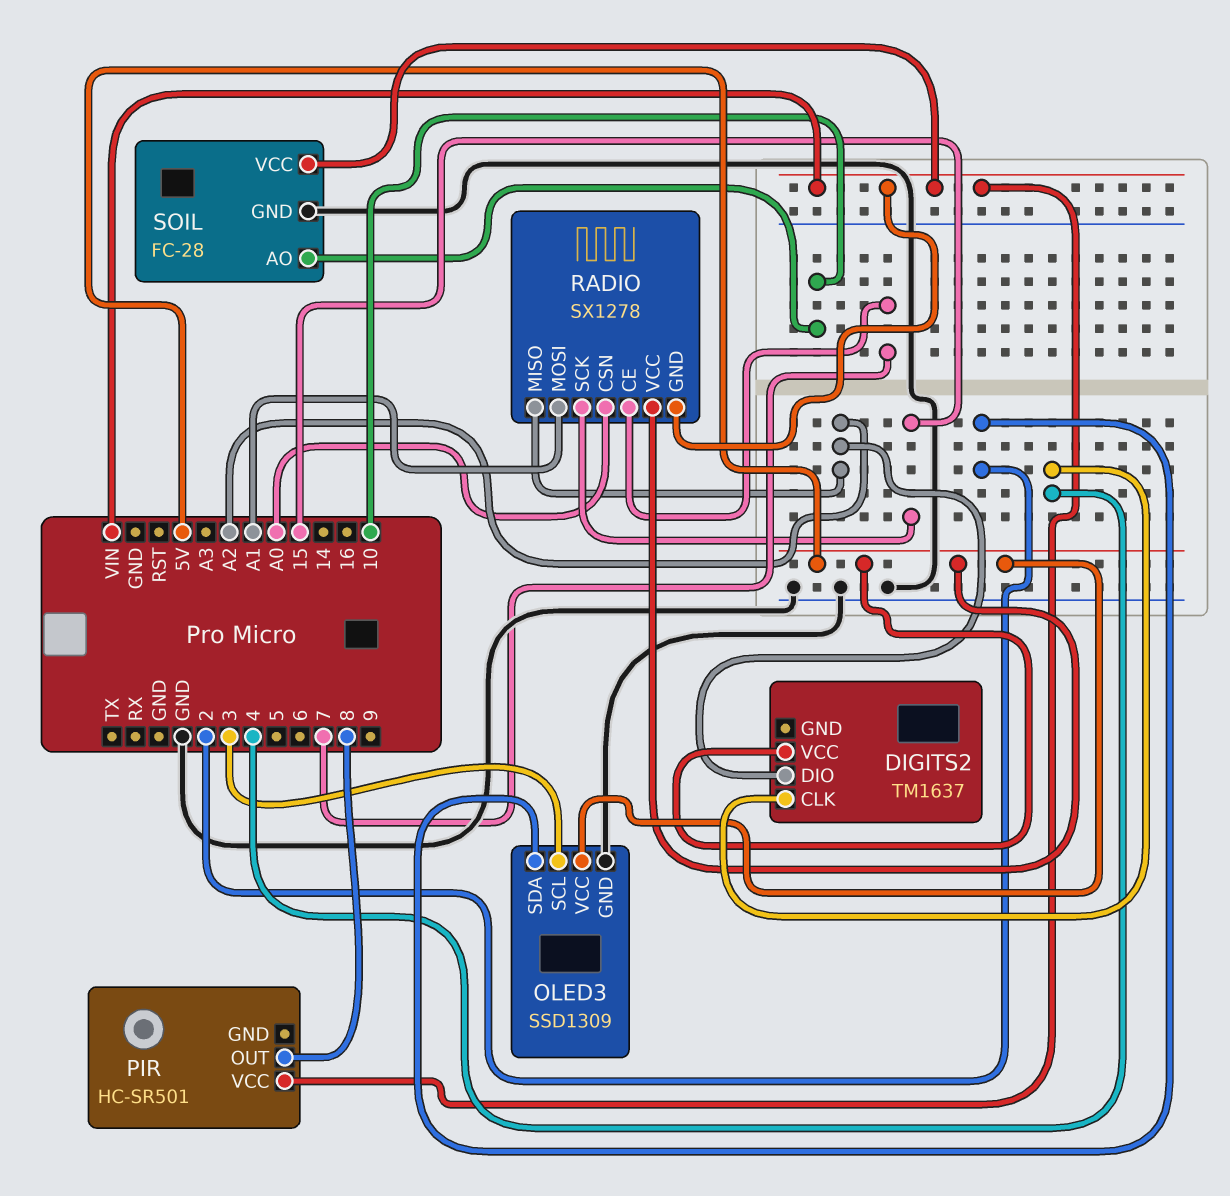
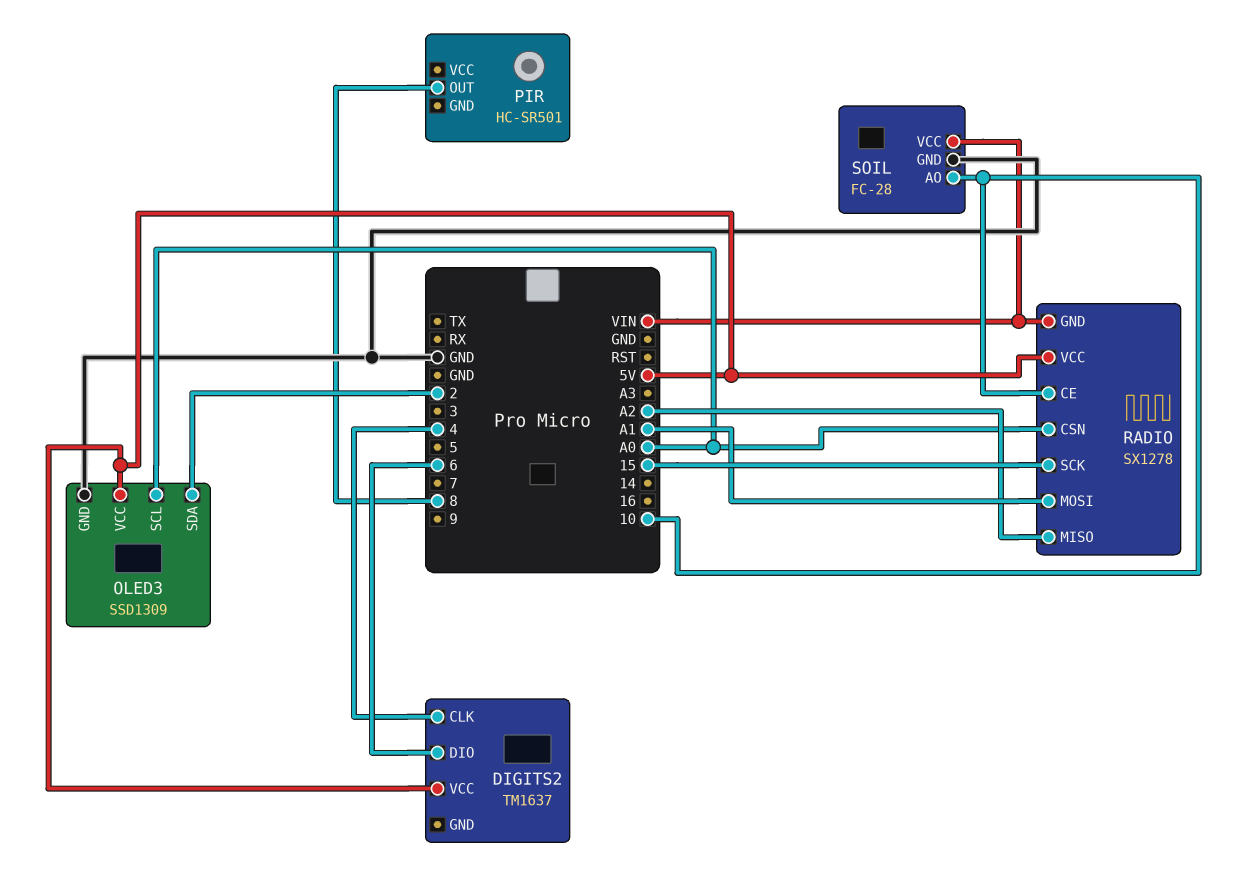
DIGITS2 pin DIO: A2 -> 6
OLED3 pin SCL: 3 -> A0
PIR pin VCC: VIN -> none
RADIO pin CE: 7 -> 10

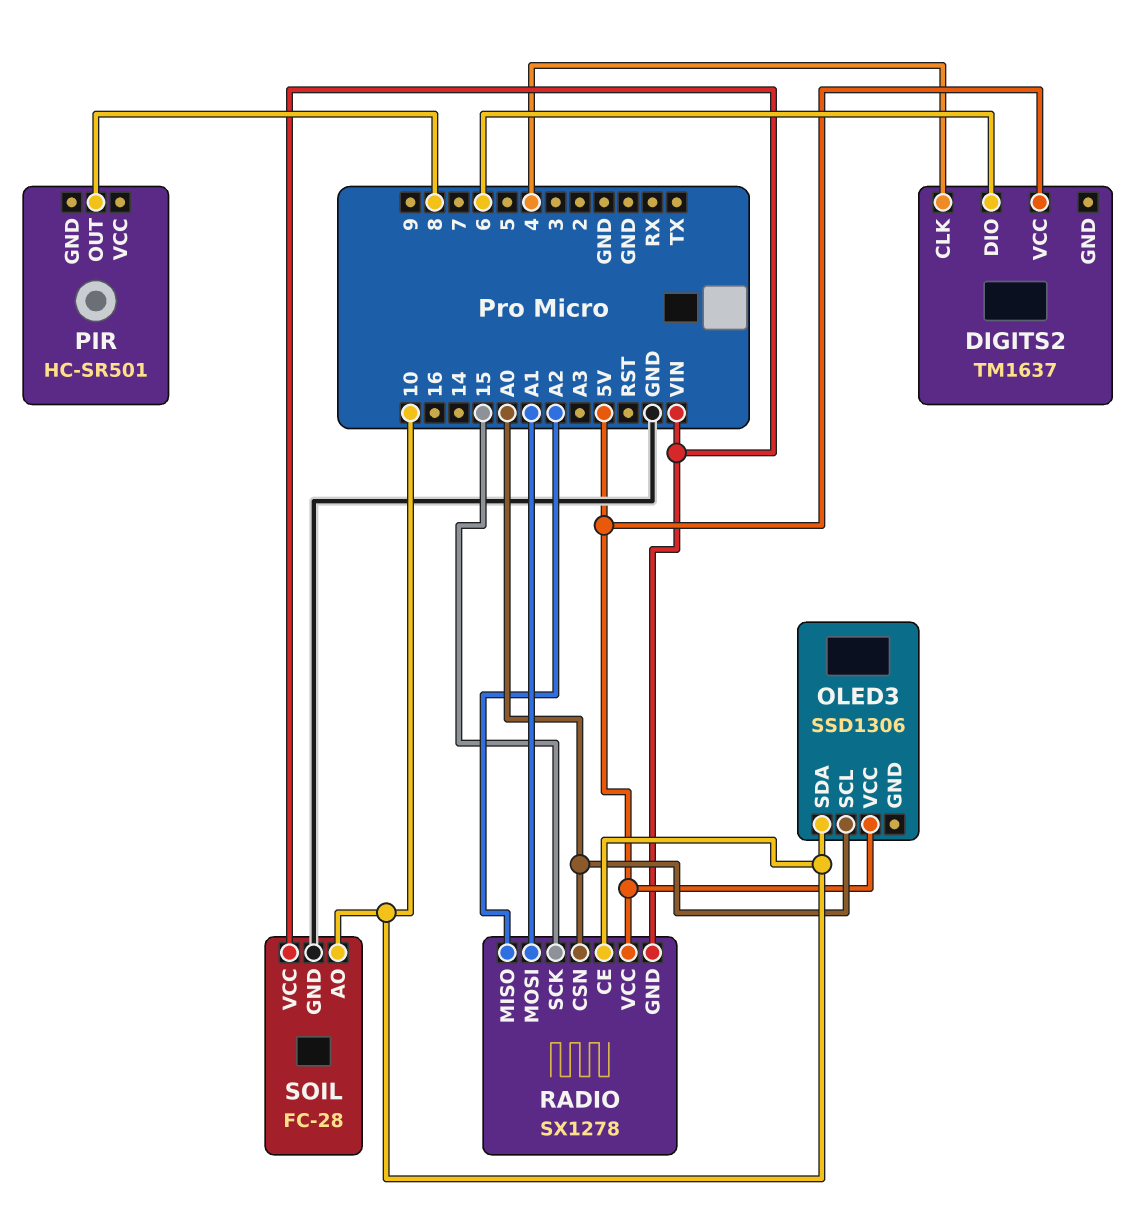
OLED3: SSD1309 -> SSD1306
OLED3 pin GND: GND -> none
OLED3 pin SDA: 2 -> 10

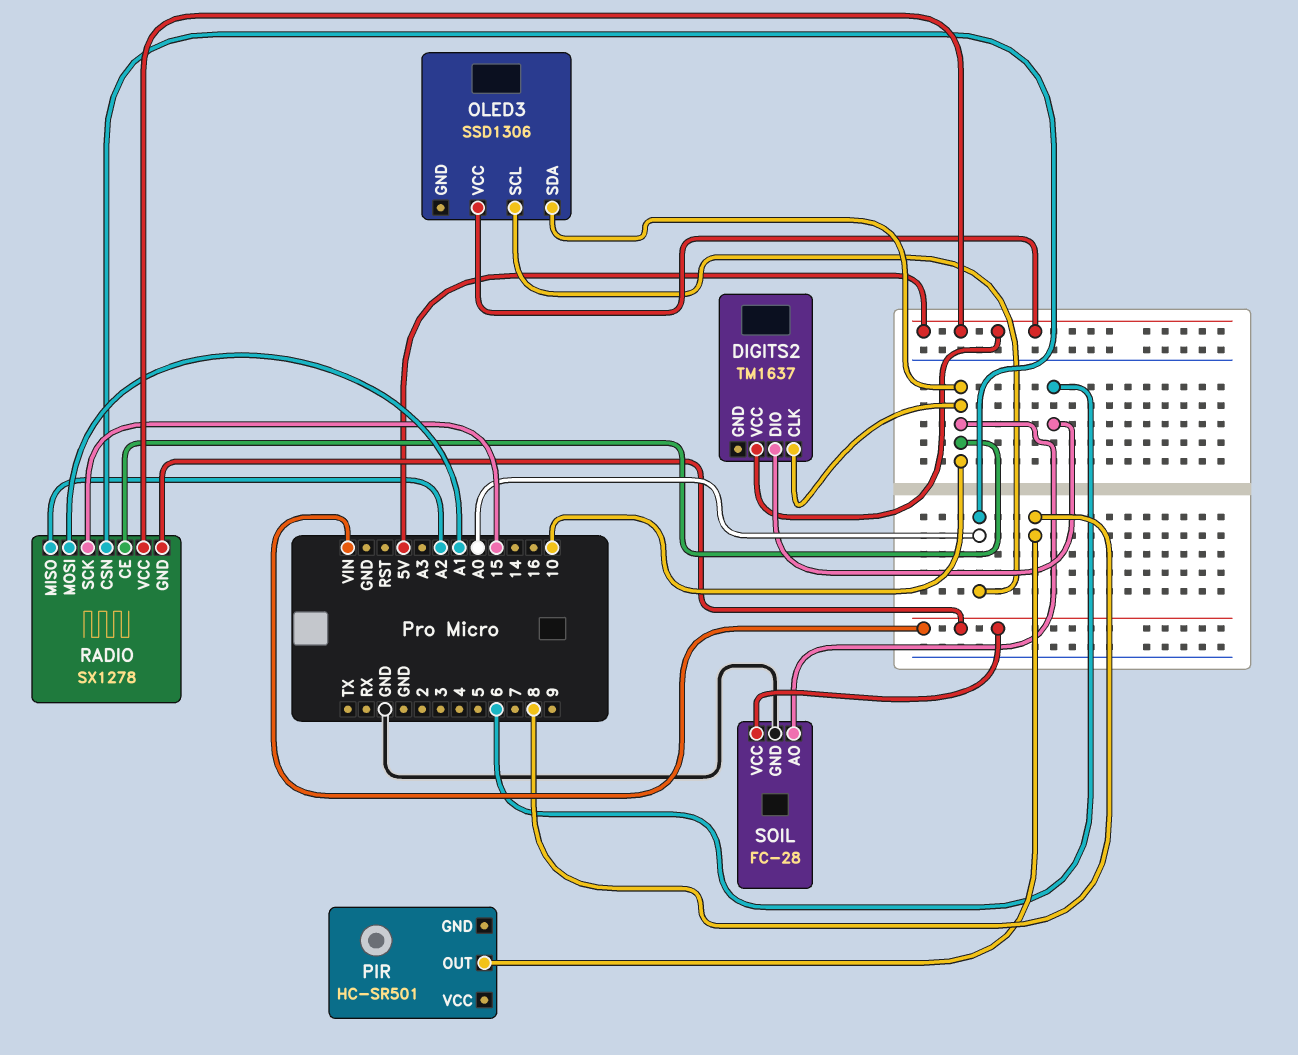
DIGITS2 pin CLK: 4 -> 10

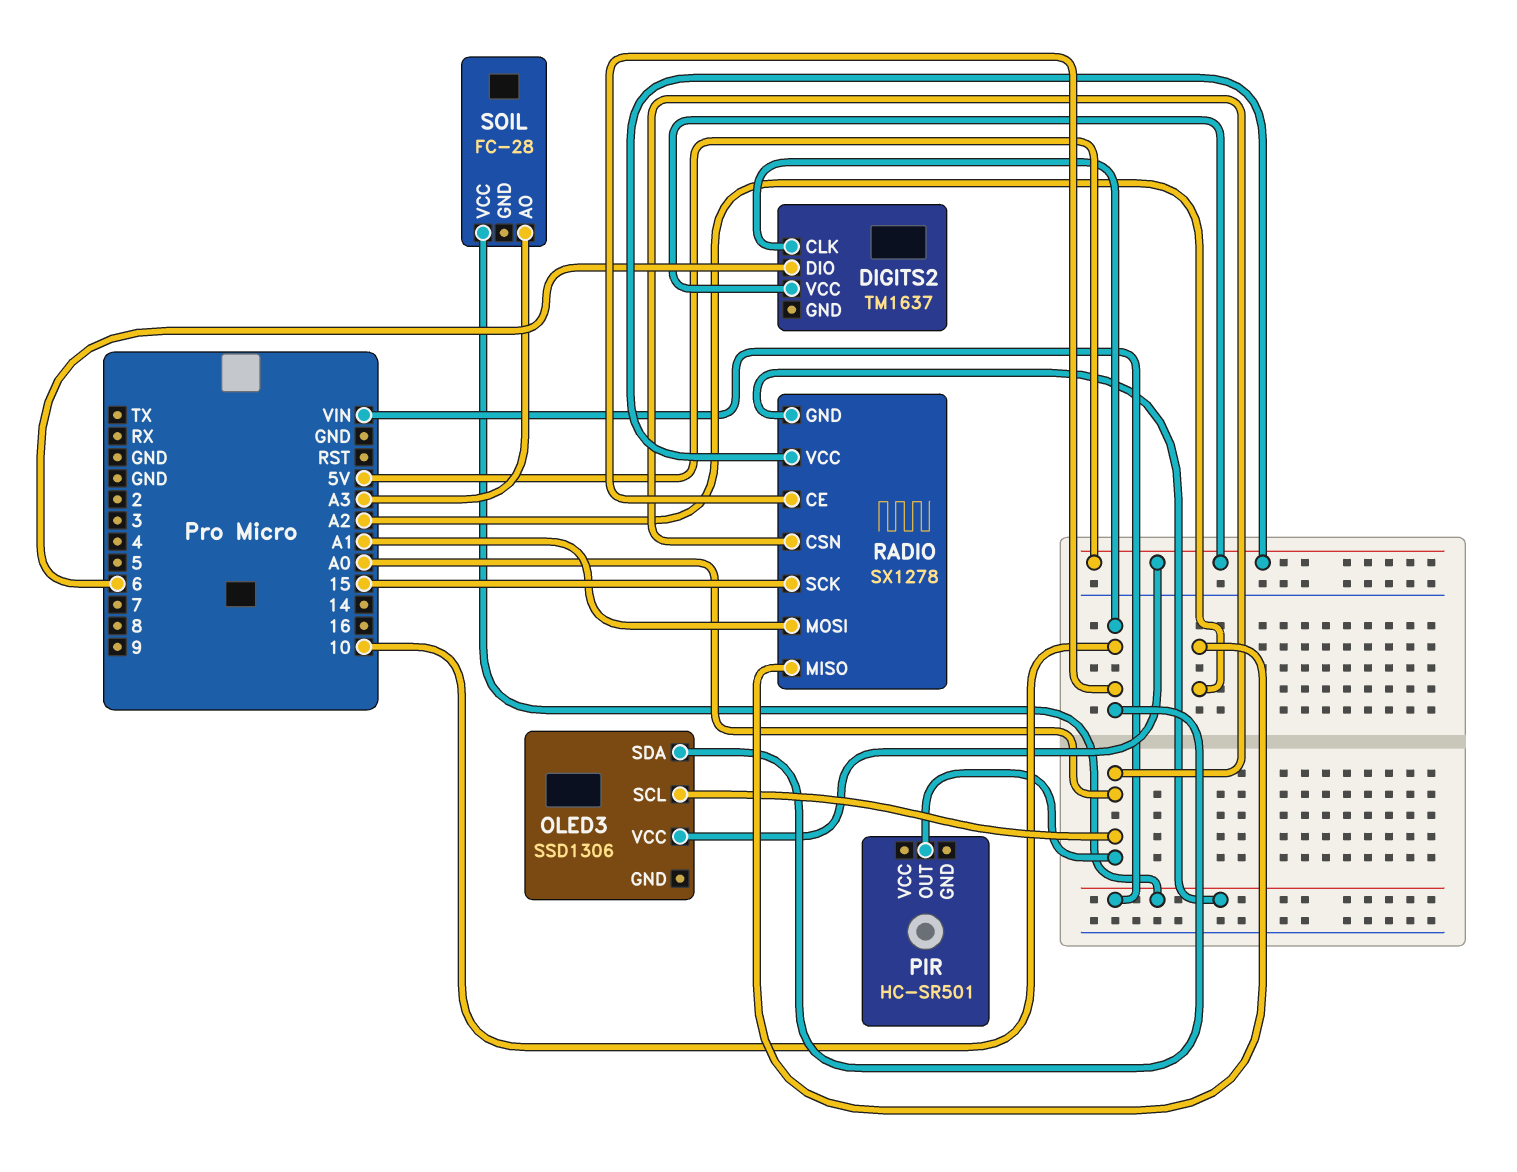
PIR pin OUT: 8 -> A0
SOIL pin AO: 10 -> A3
SOIL pin GND: GND -> none

